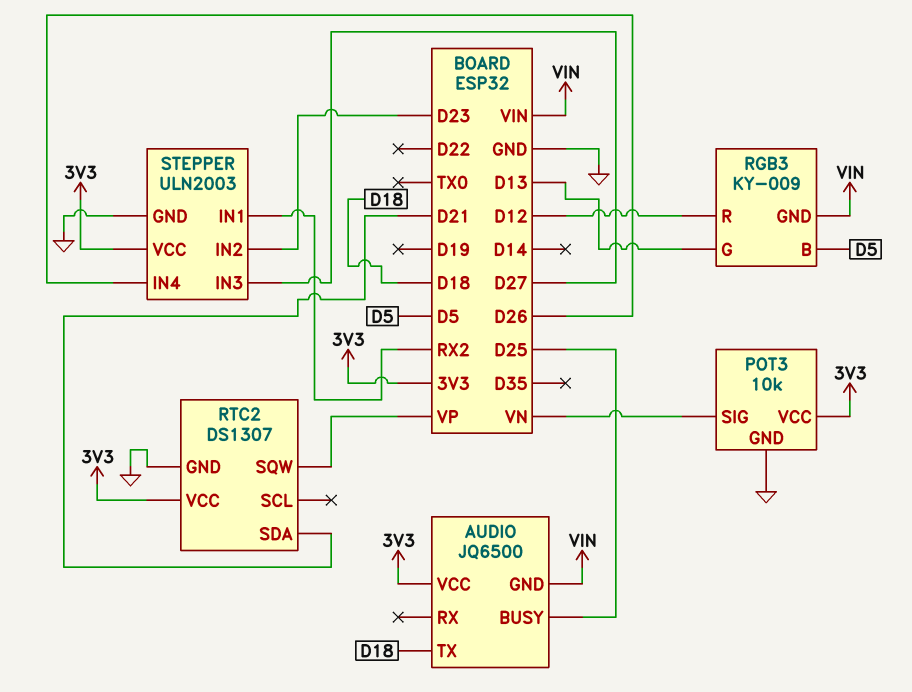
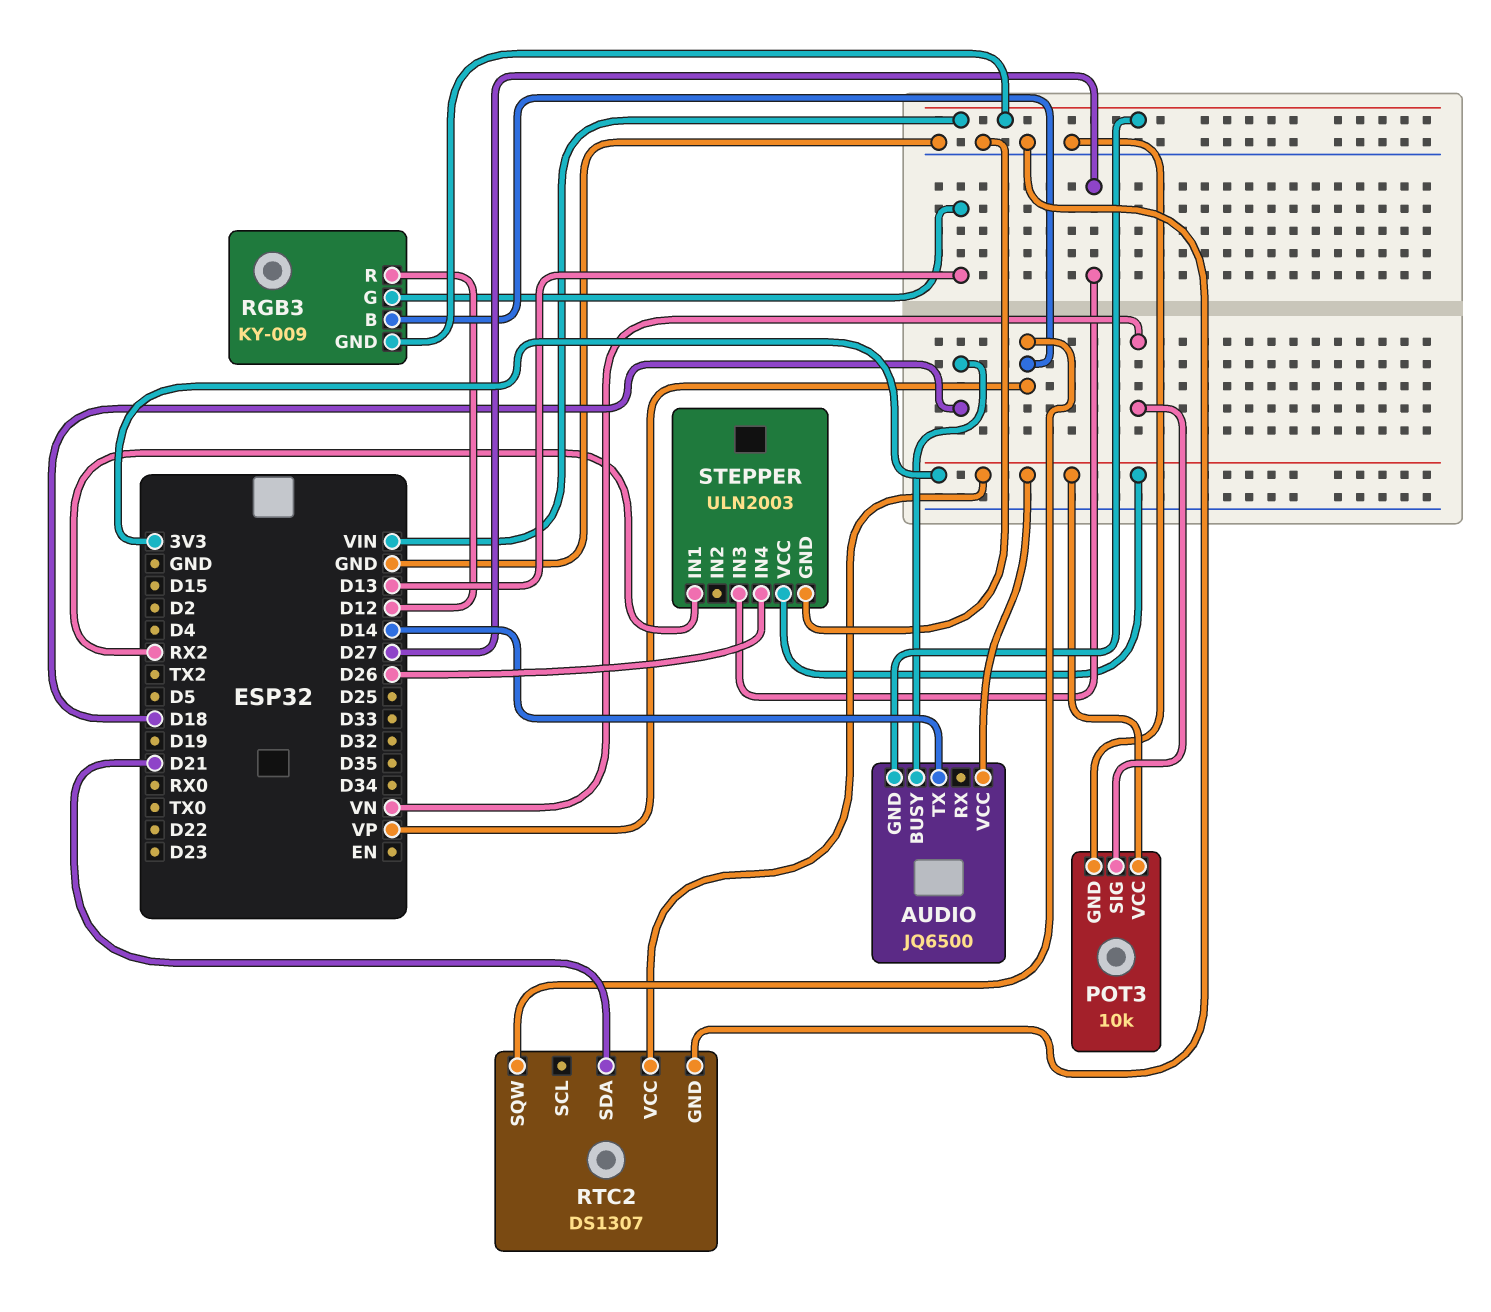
AUDIO pin BUSY: D25 -> D18
AUDIO pin TX: D18 -> D14
RGB3 pin B: D5 -> VP
STEPPER pin IN2: D23 -> none

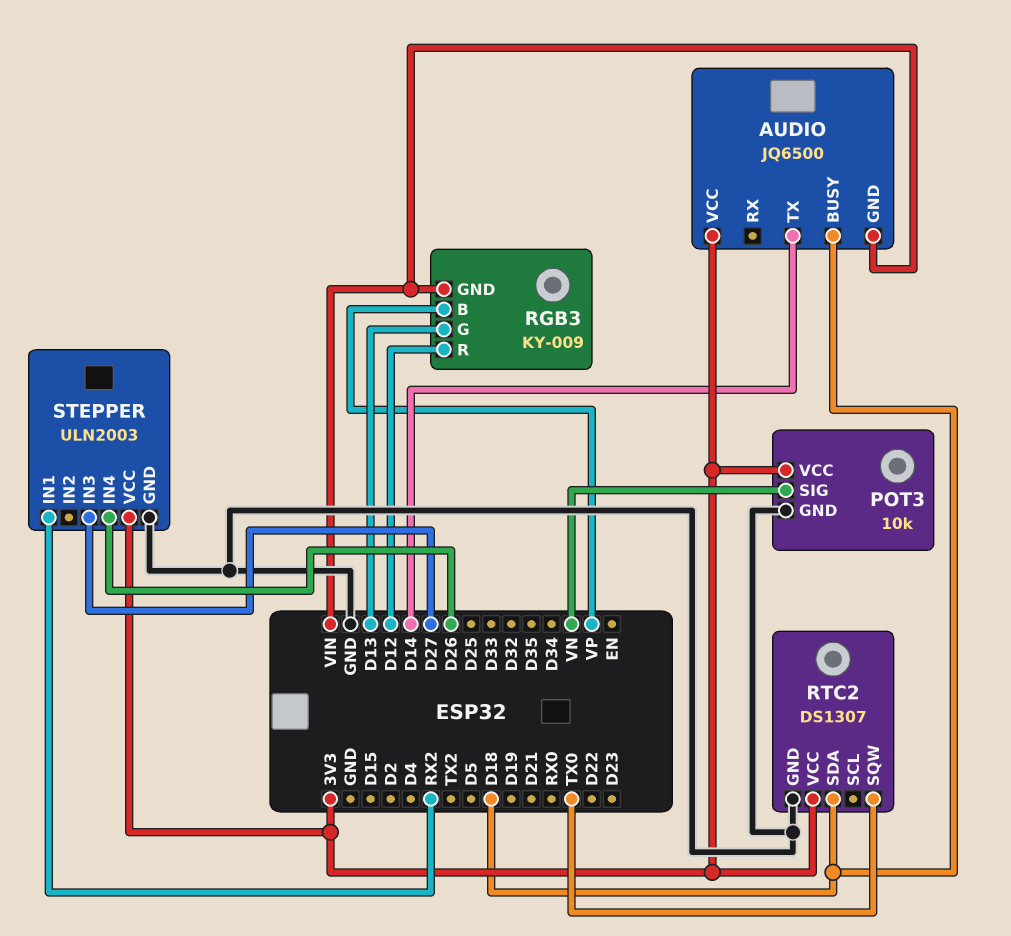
RTC2 pin SDA: D21 -> D18
RTC2 pin SQW: VP -> TX0

